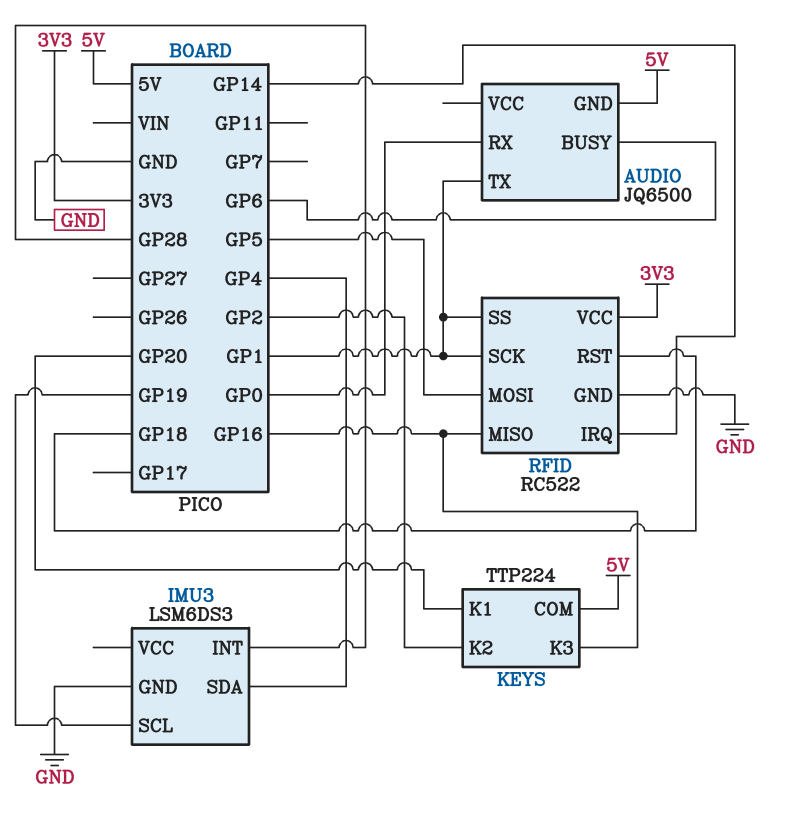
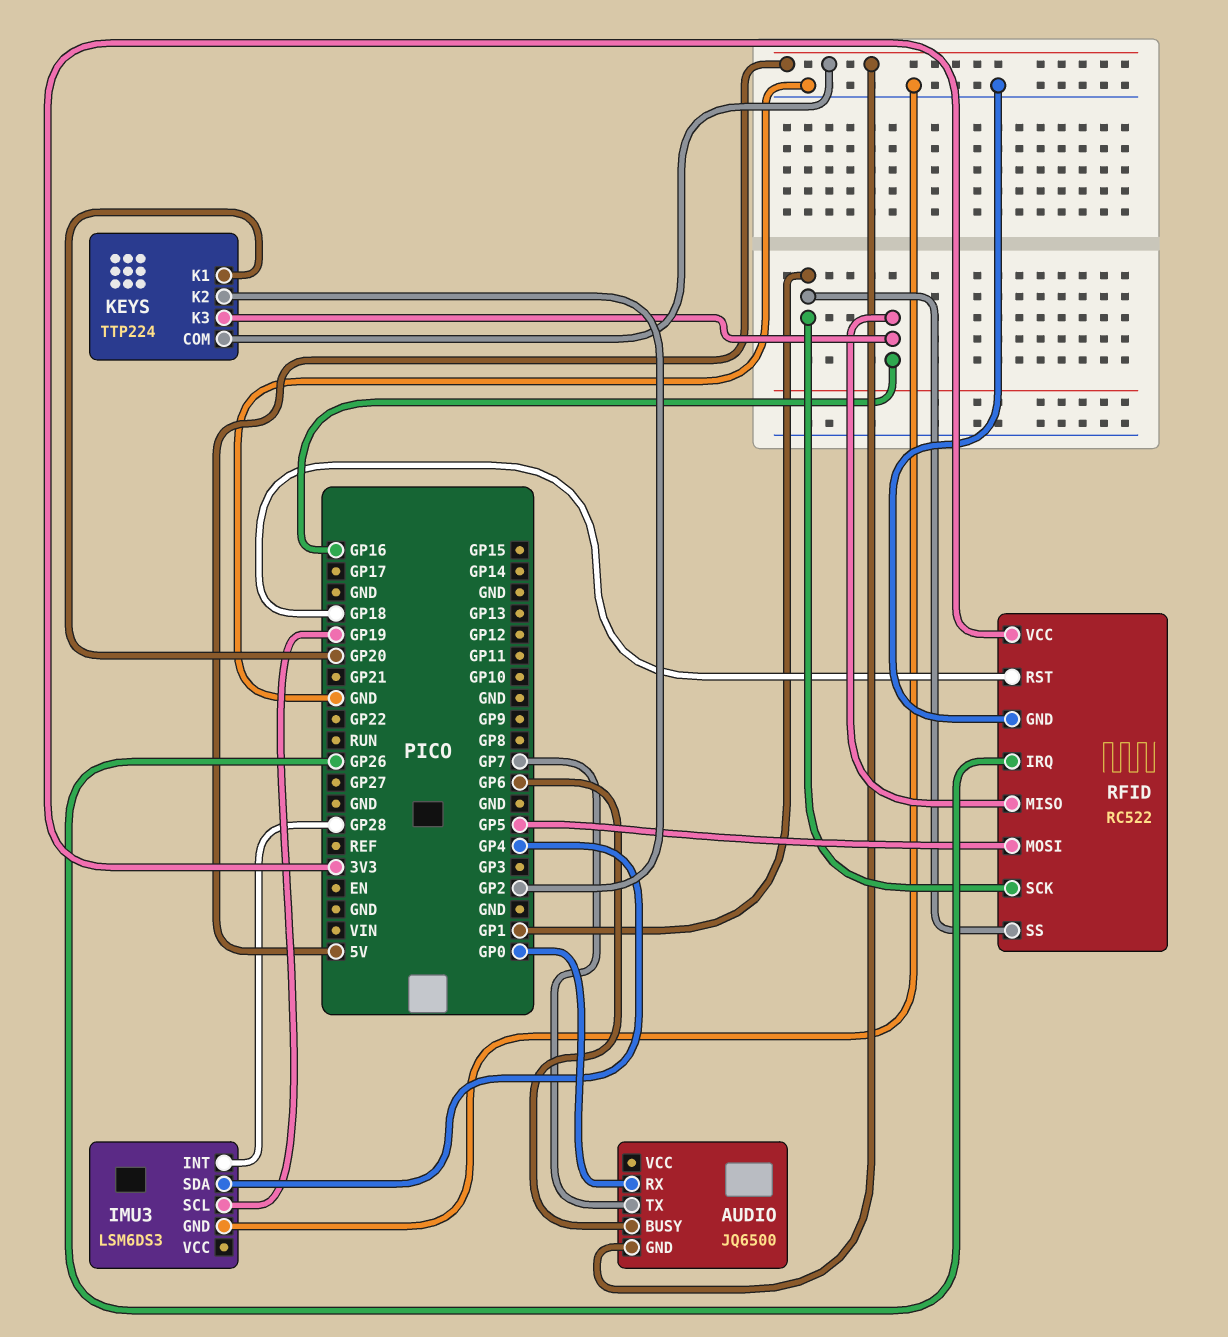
AUDIO pin TX: GP1 -> GP7
RFID pin IRQ: GP14 -> GP26

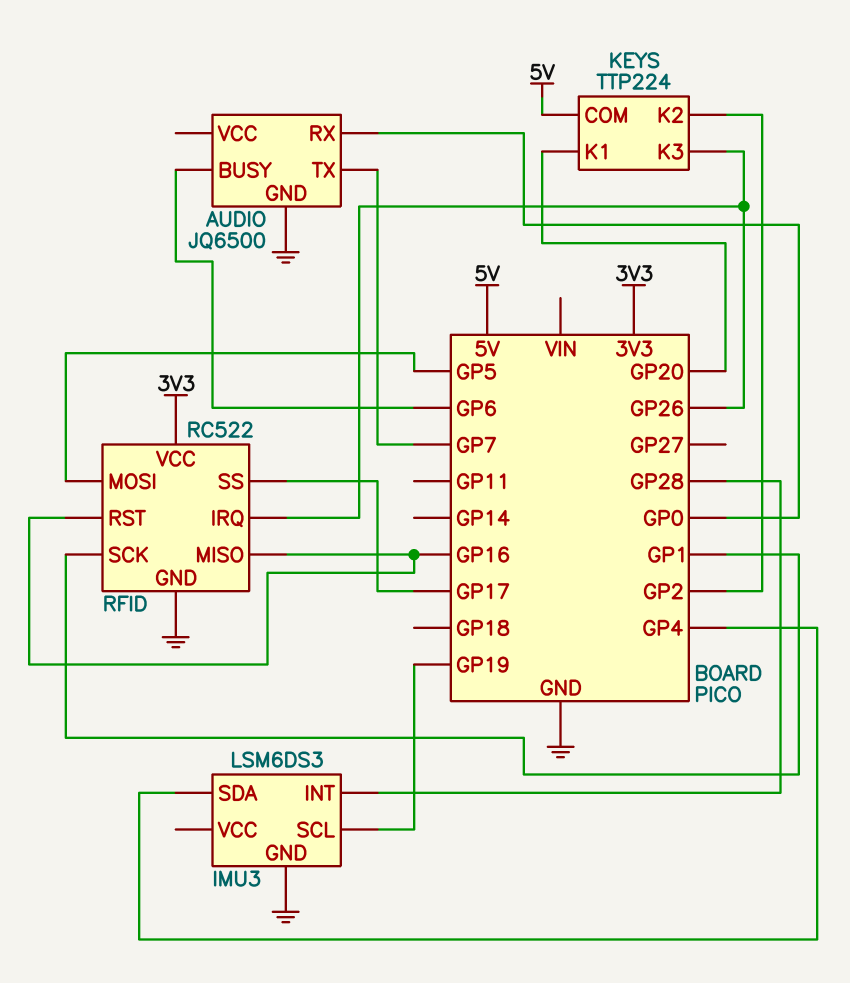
AUDIO pin GND: 5V -> GND
KEYS pin K3: GP16 -> GP26
RFID pin RST: GP18 -> GP16
RFID pin SS: GP1 -> GP17

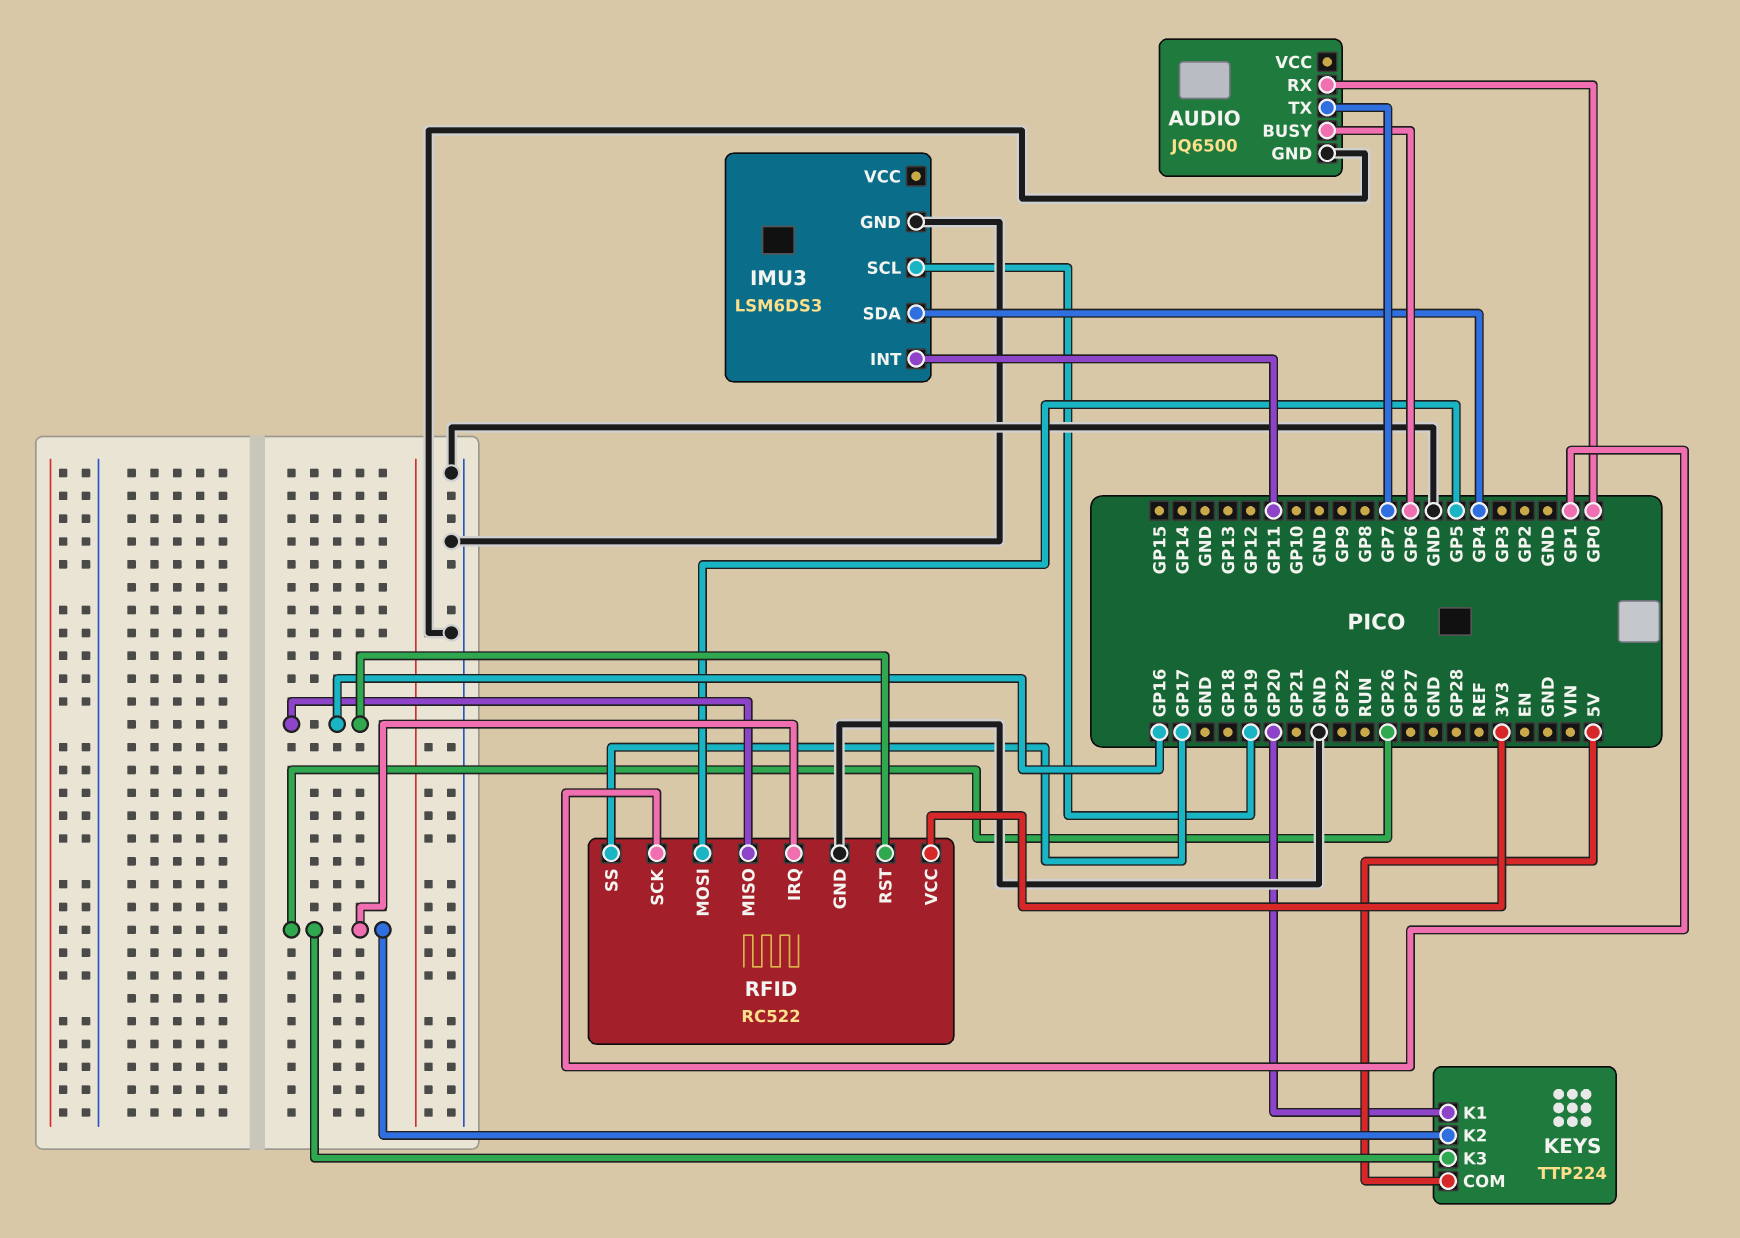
IMU3 pin INT: GP28 -> GP11
KEYS pin K2: GP2 -> GP26

